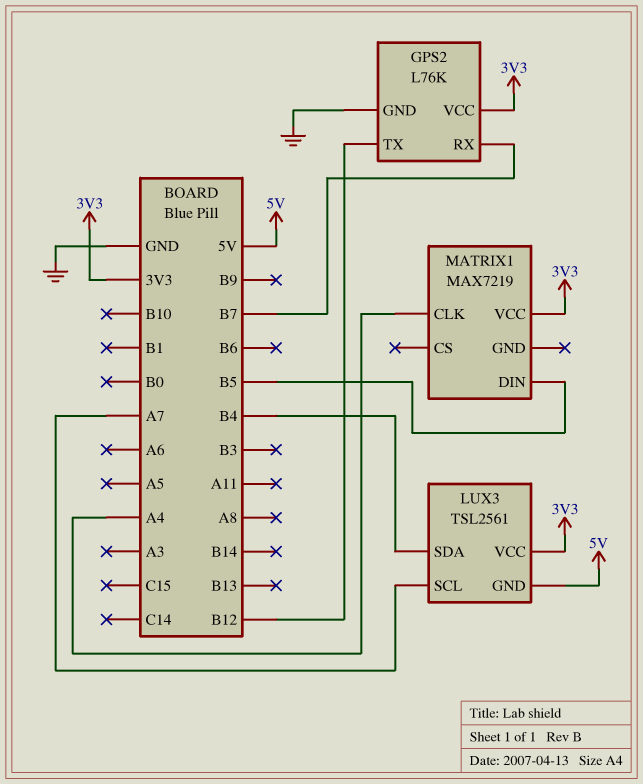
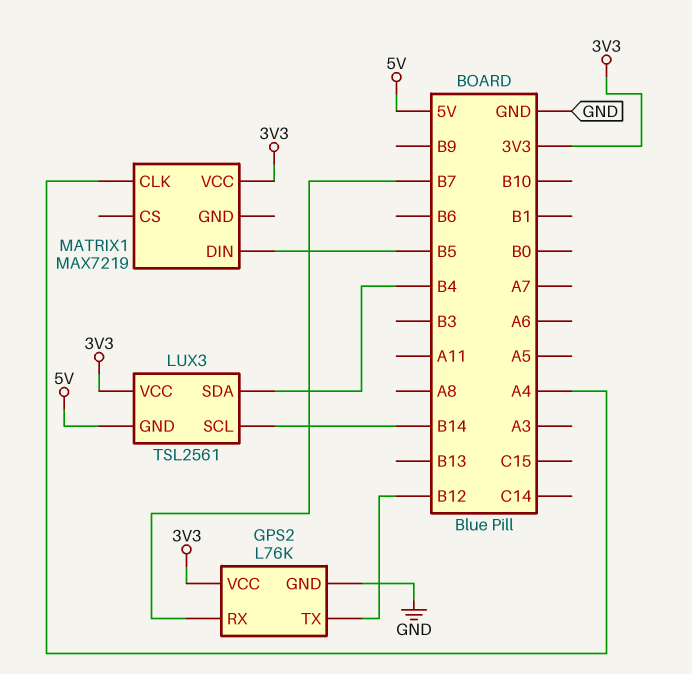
LUX3 pin SCL: A7 -> B14

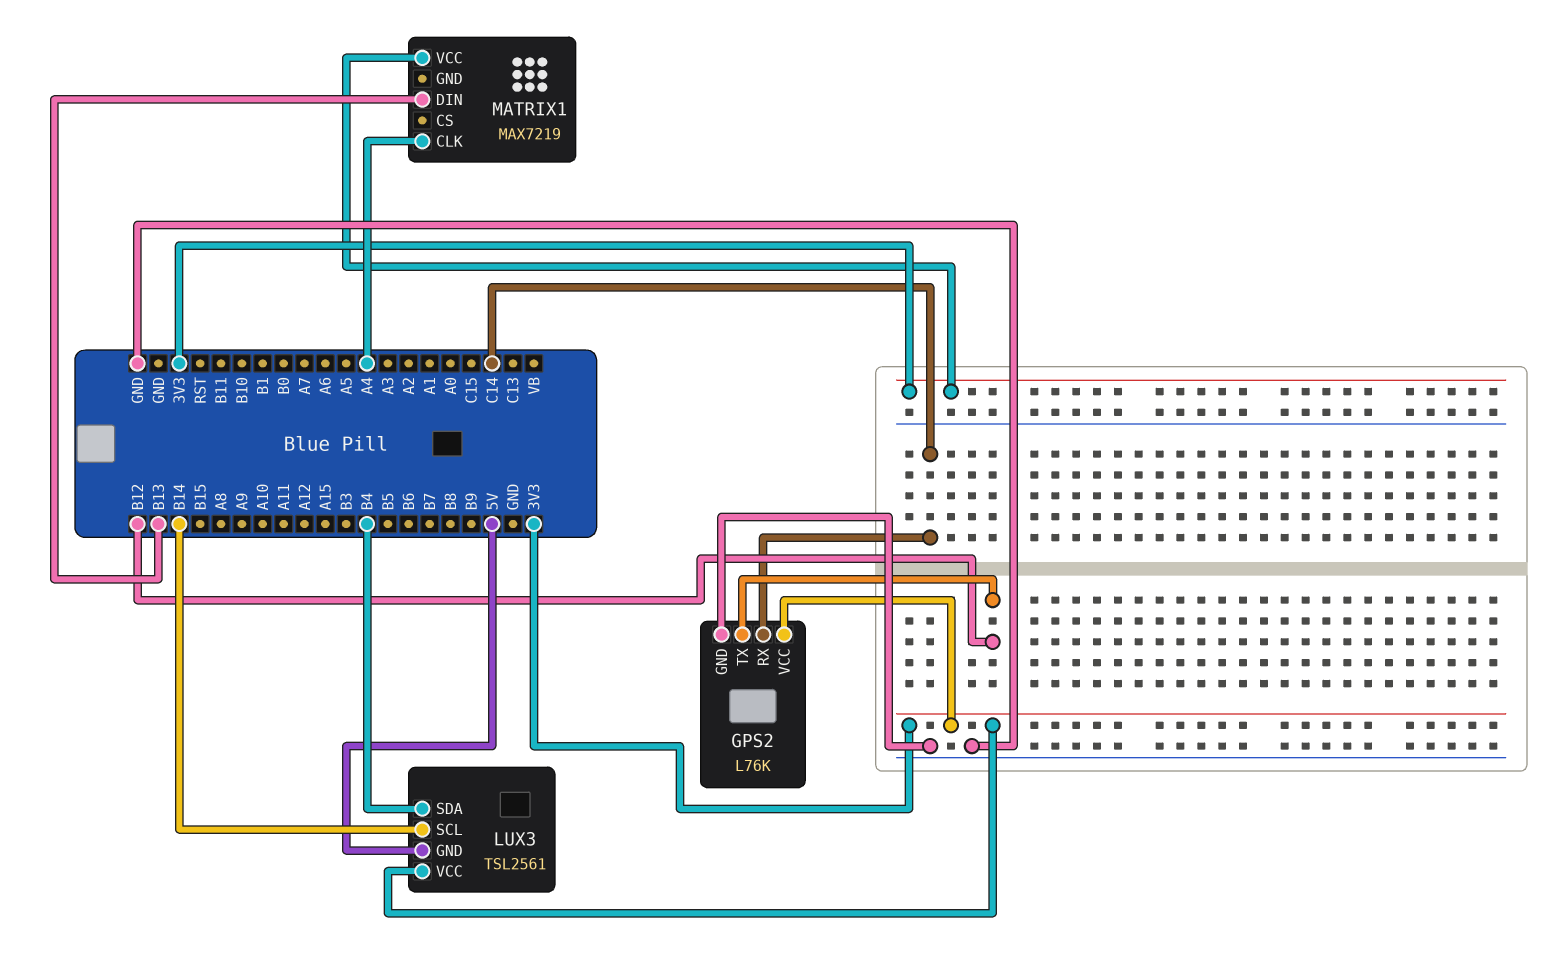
GPS2 pin RX: B7 -> C14
MATRIX1 pin DIN: B5 -> B13

